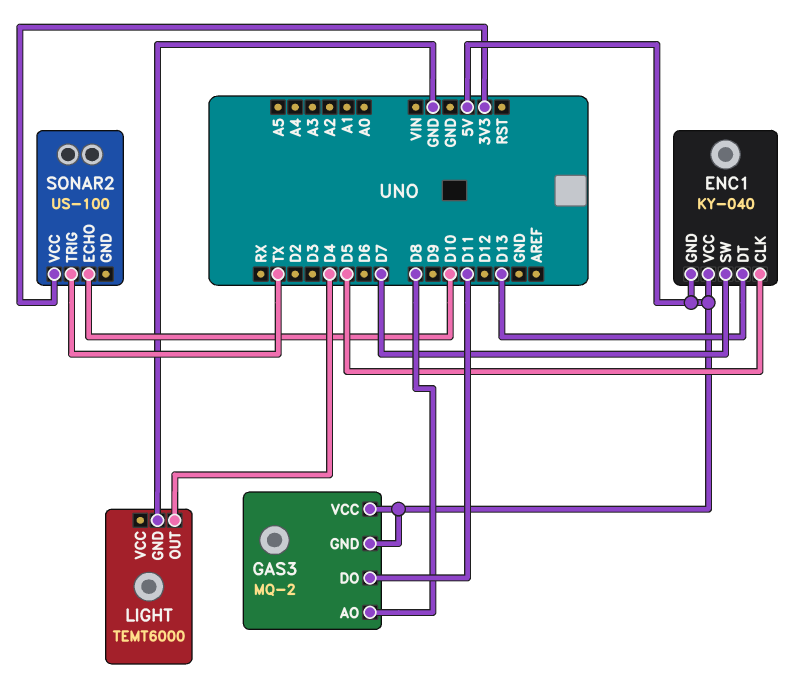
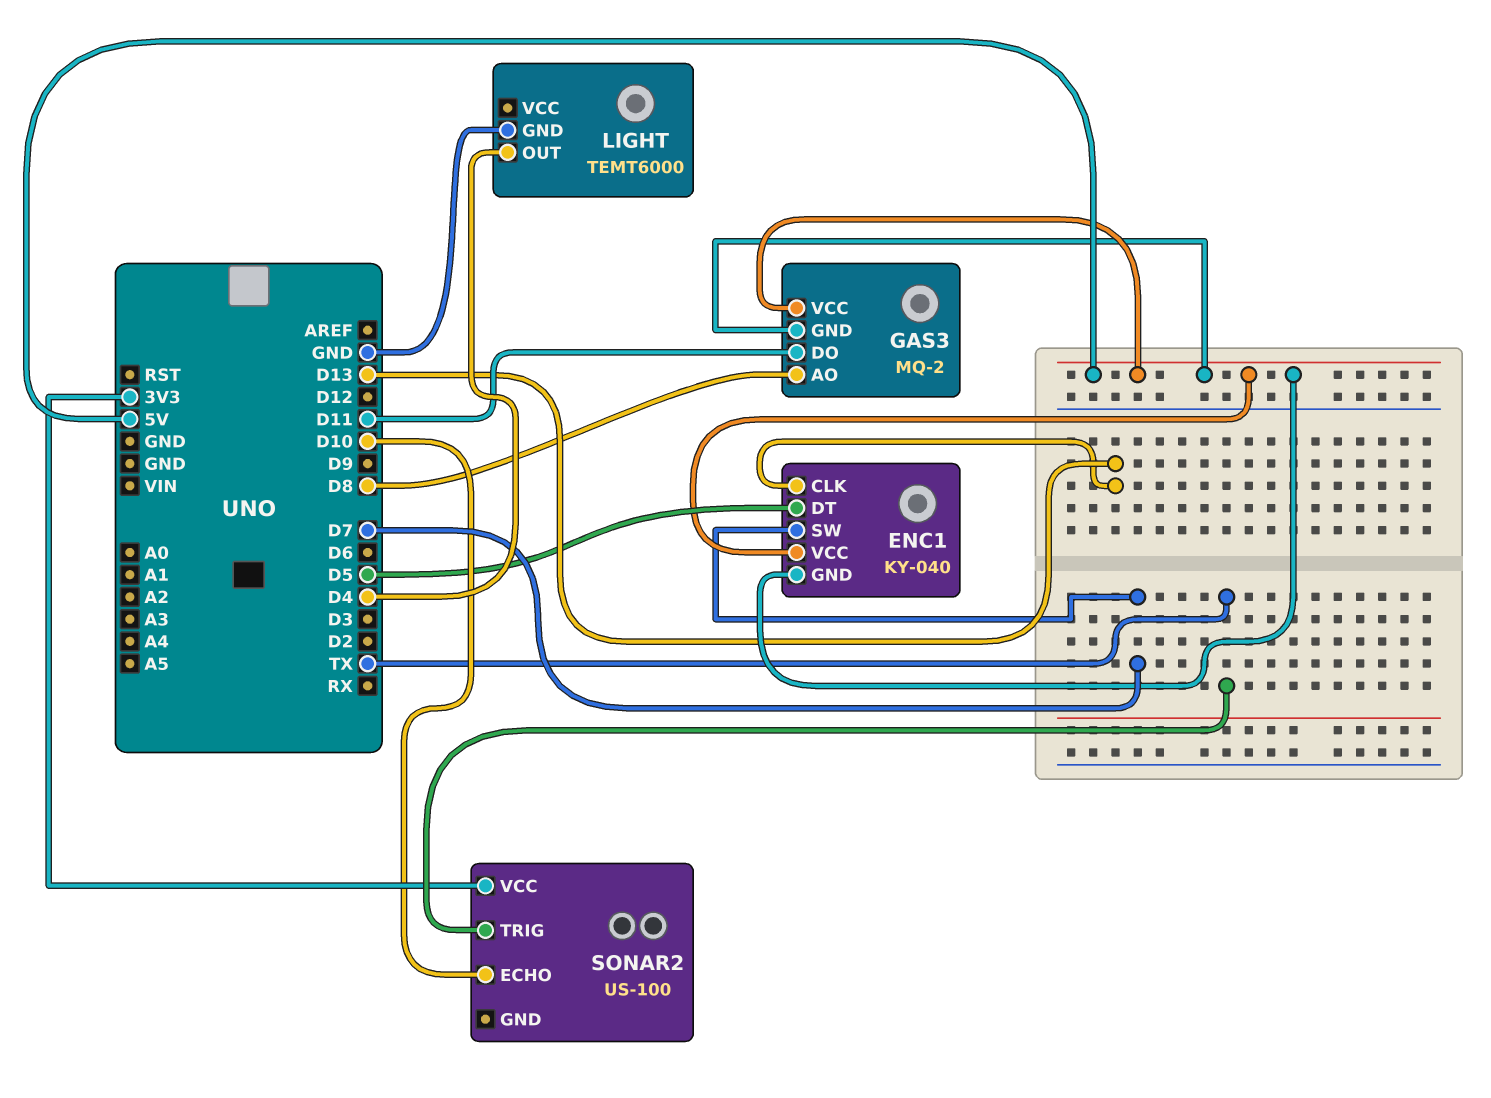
ENC1 pin CLK: D5 -> D13
ENC1 pin DT: D13 -> D5

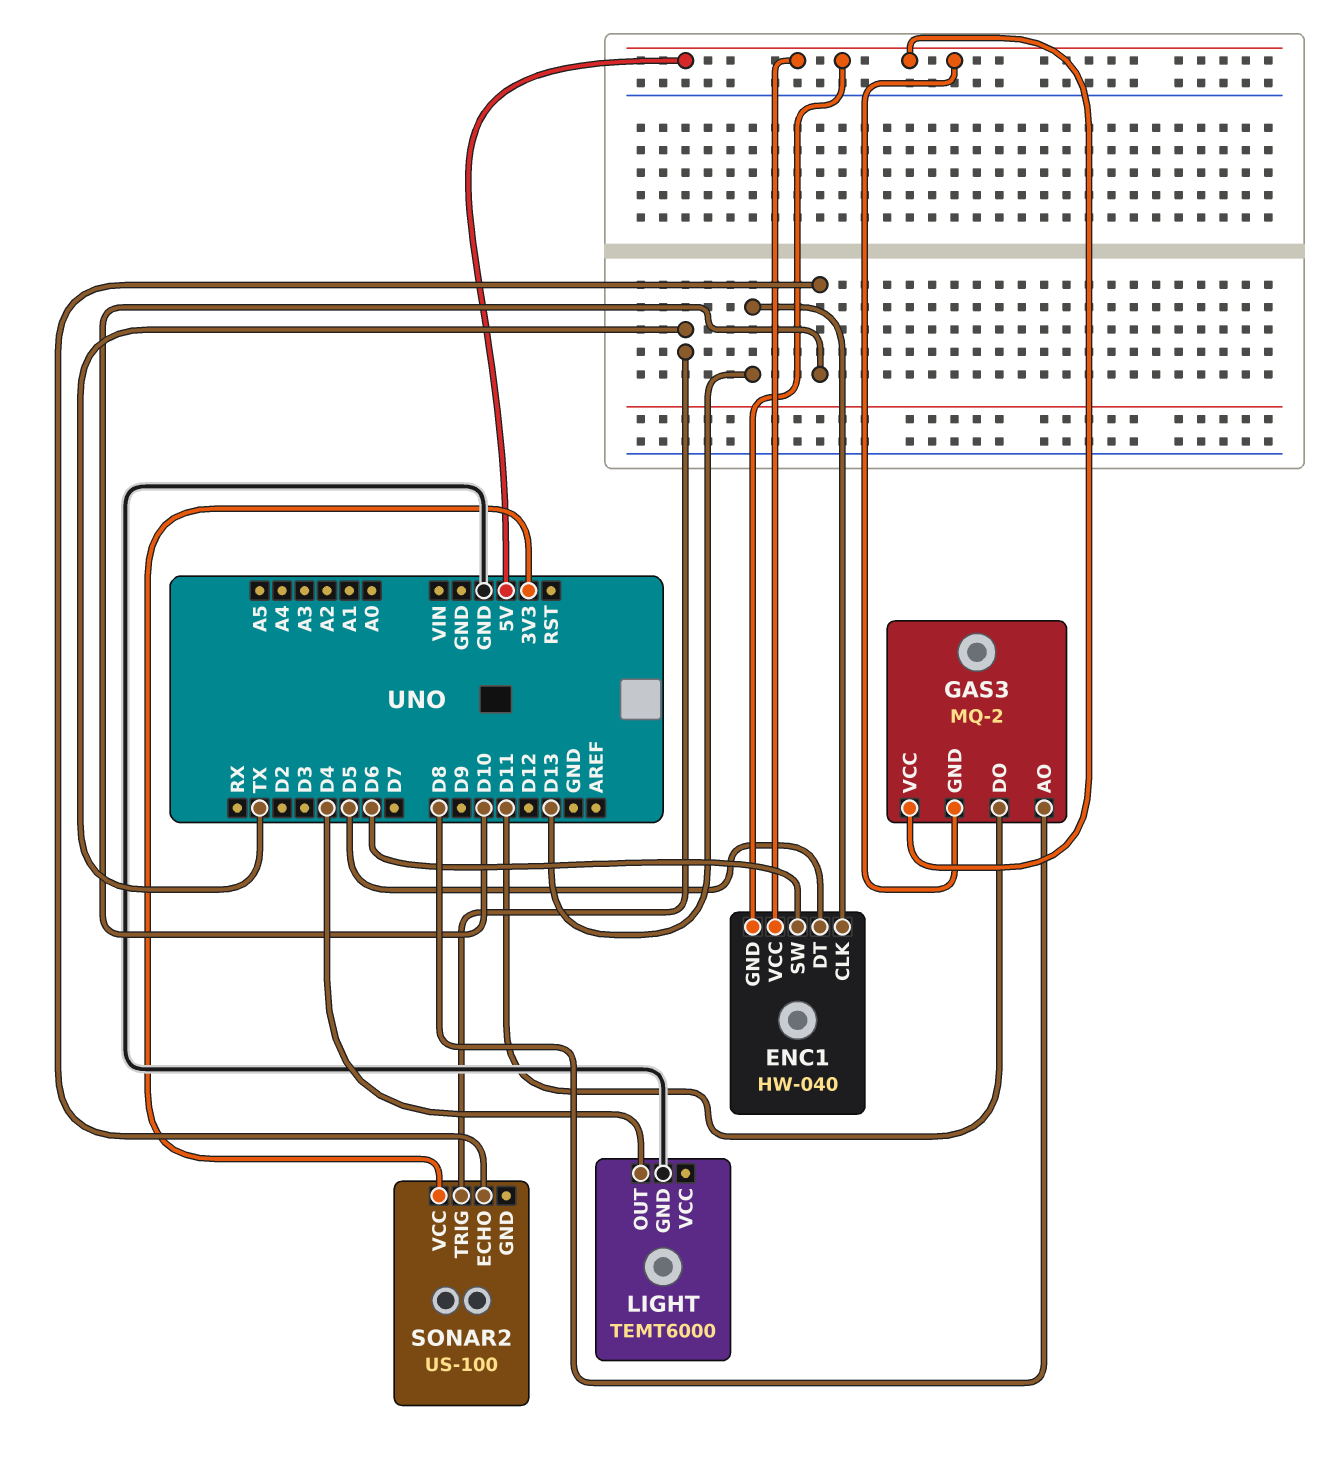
ENC1: KY-040 -> HW-040
ENC1 pin SW: D7 -> D6

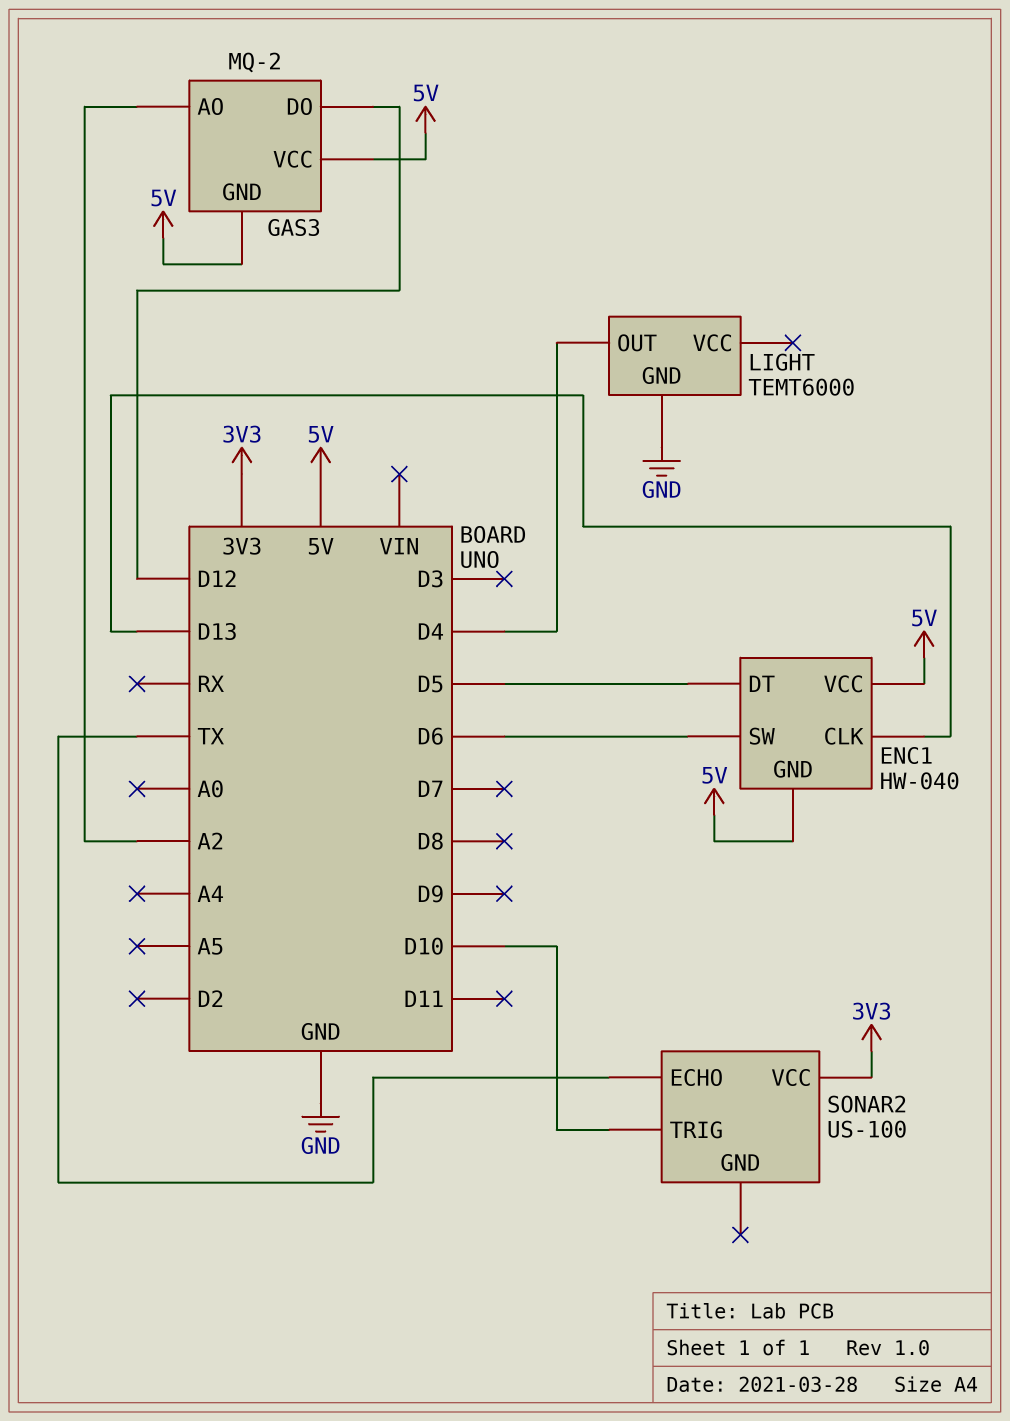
GAS3 pin AO: D8 -> A2
GAS3 pin DO: D11 -> D12
SONAR2 pin ECHO: D10 -> TX
SONAR2 pin TRIG: TX -> D10

